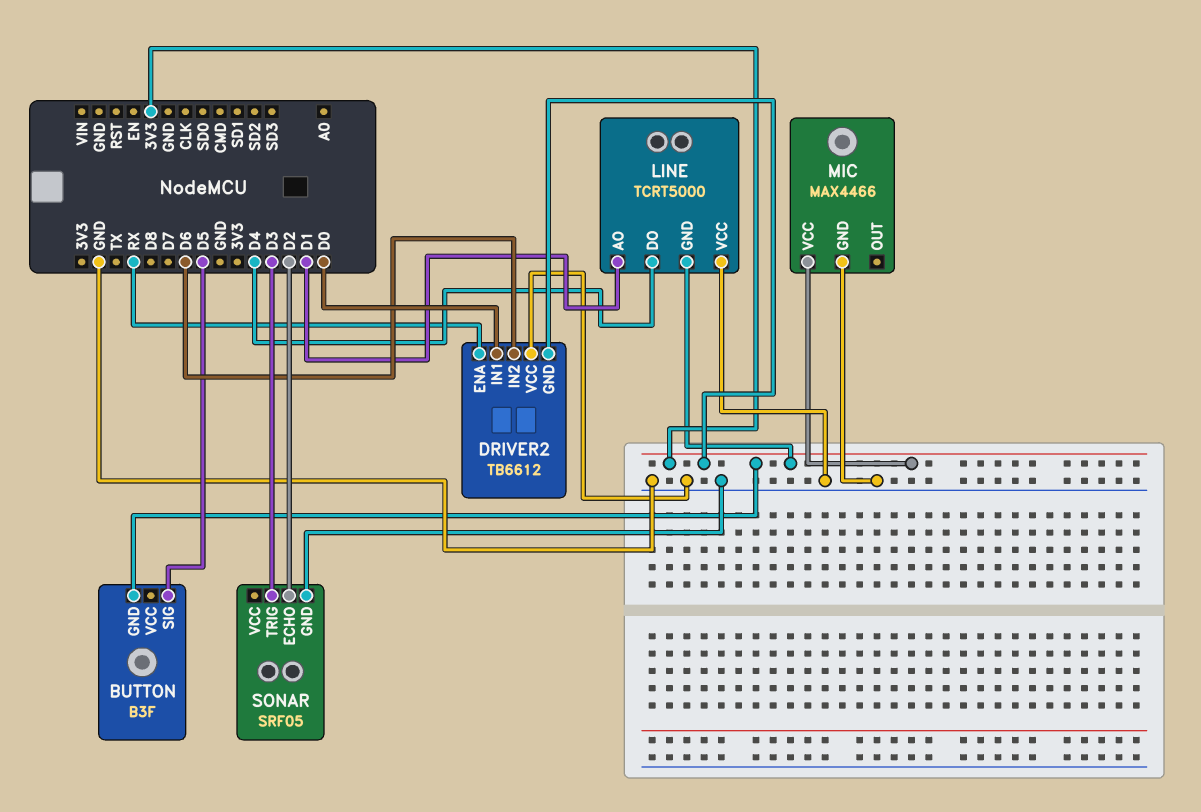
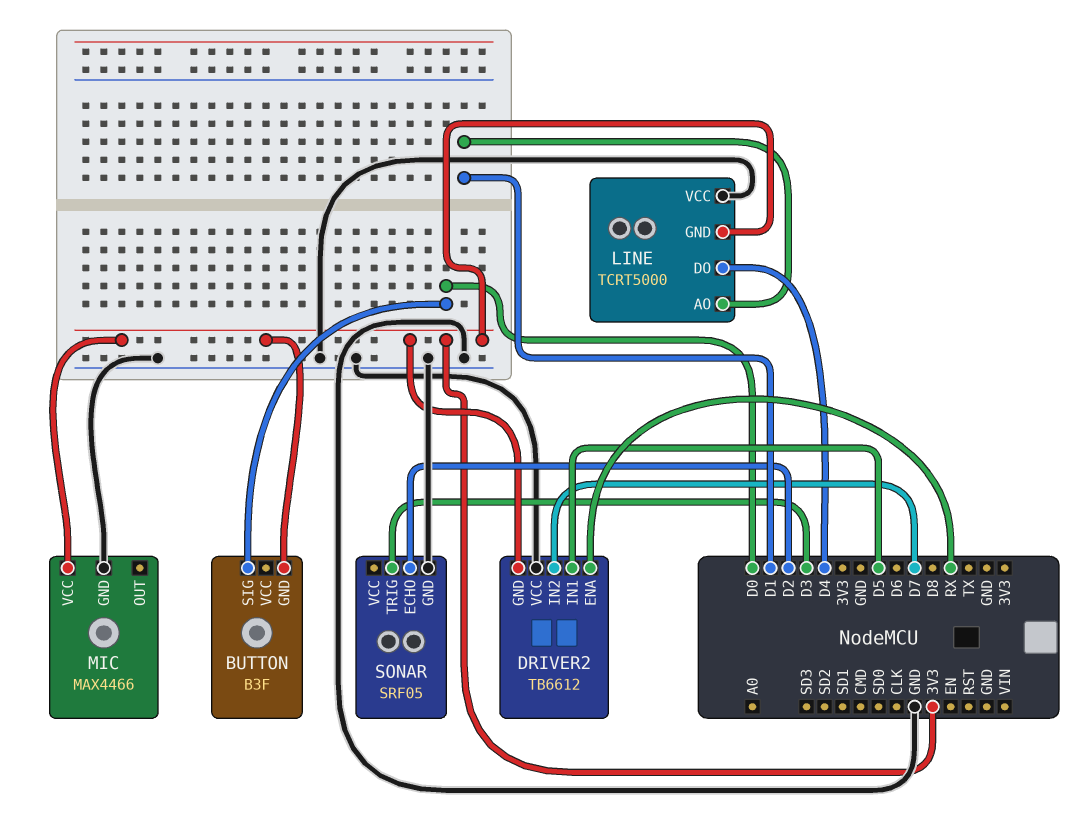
BUTTON pin SIG: D5 -> D0
DRIVER2 pin IN1: D0 -> D5
DRIVER2 pin IN2: D6 -> D7

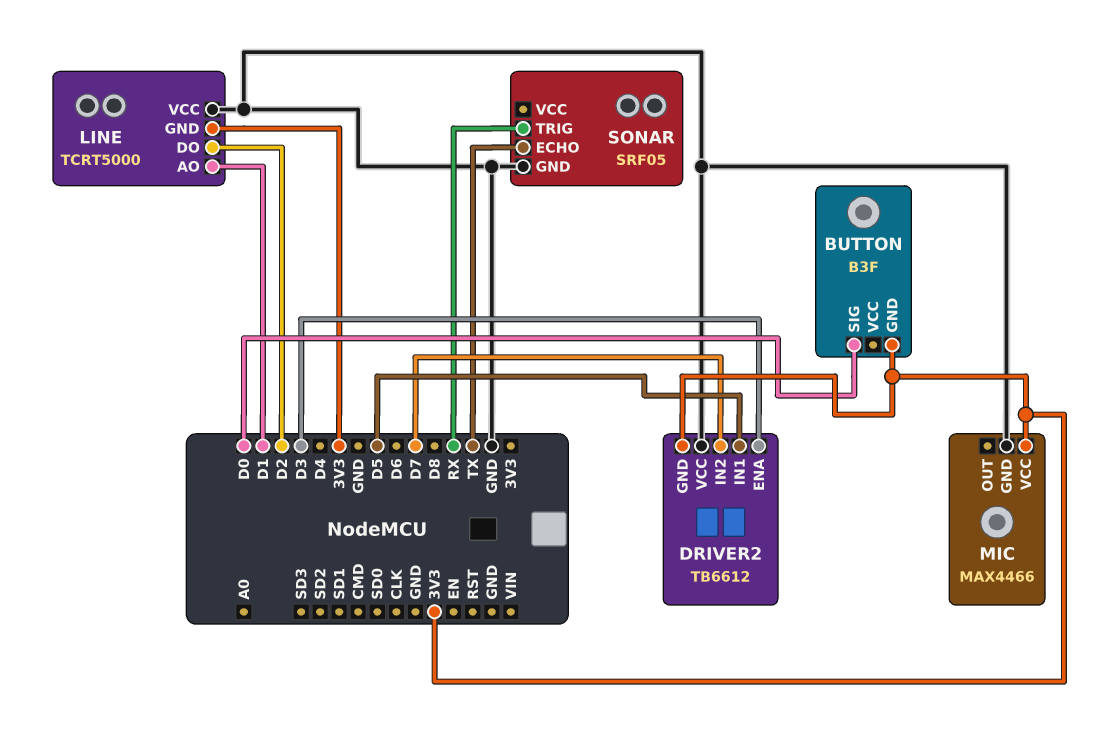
DRIVER2 pin ENA: RX -> D3
LINE pin DO: D4 -> D2
SONAR pin ECHO: D2 -> TX
SONAR pin TRIG: D3 -> RX

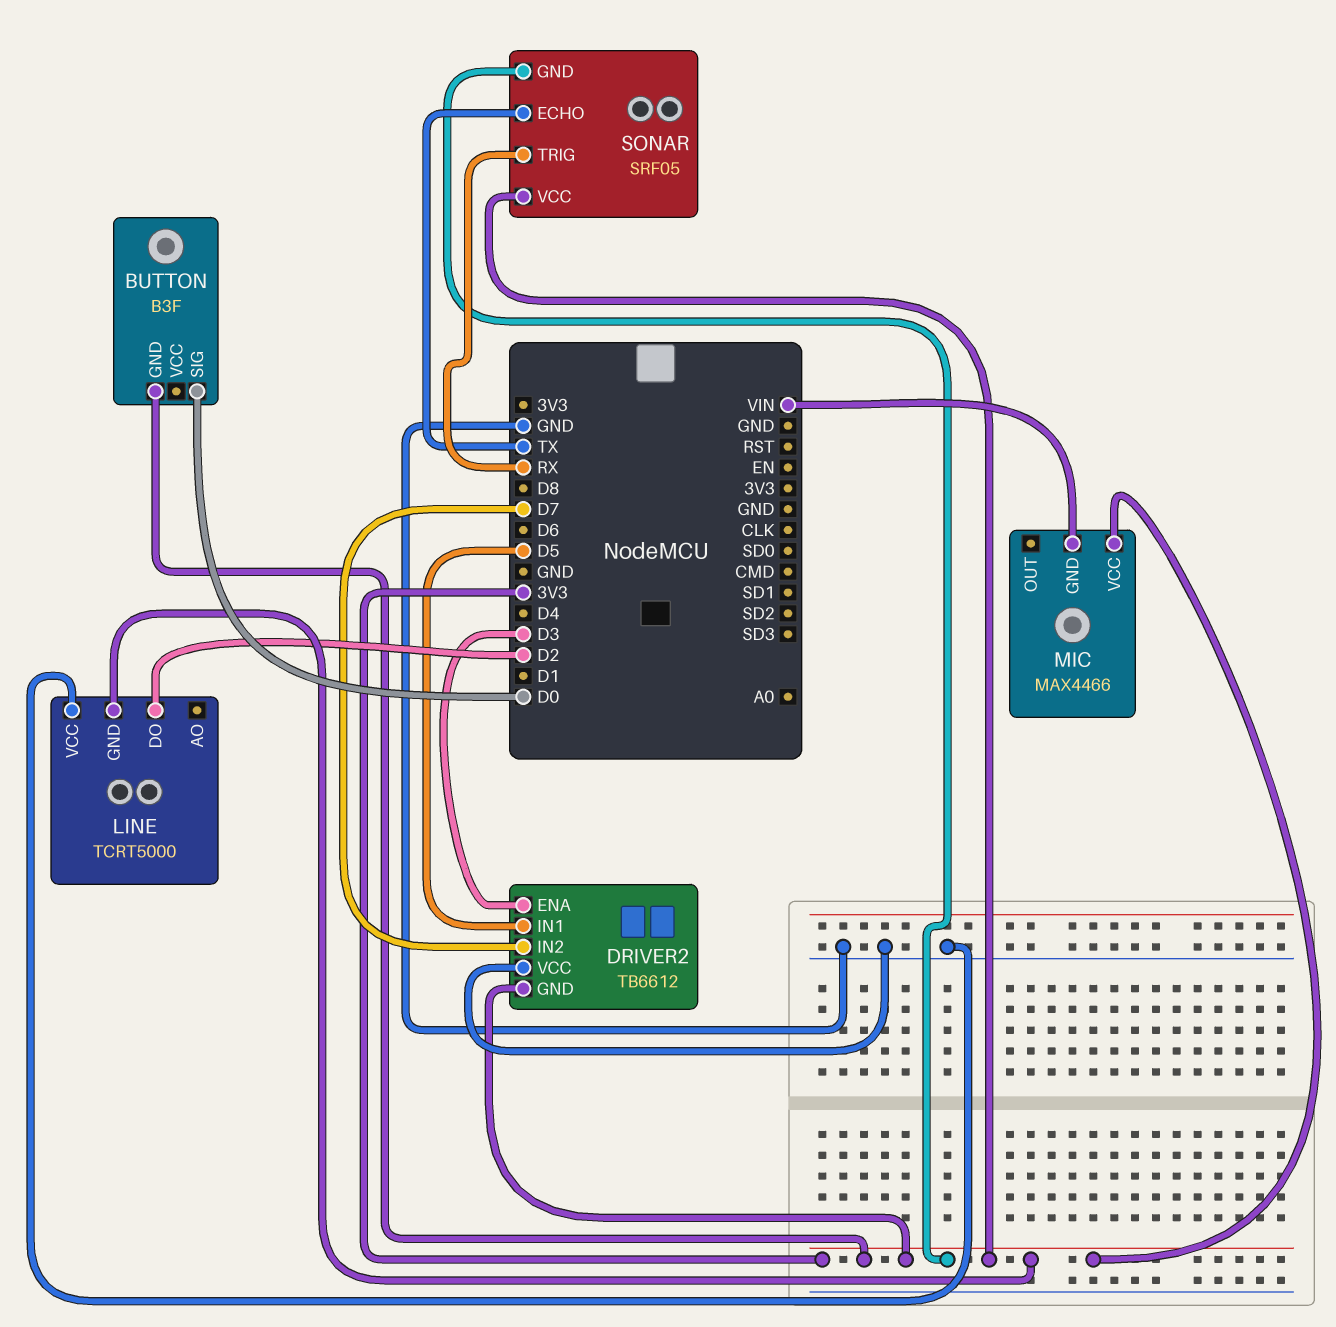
LINE pin AO: D1 -> none
MIC pin GND: GND -> VIN
SONAR pin GND: GND -> 3V3
SONAR pin VCC: none -> 3V3

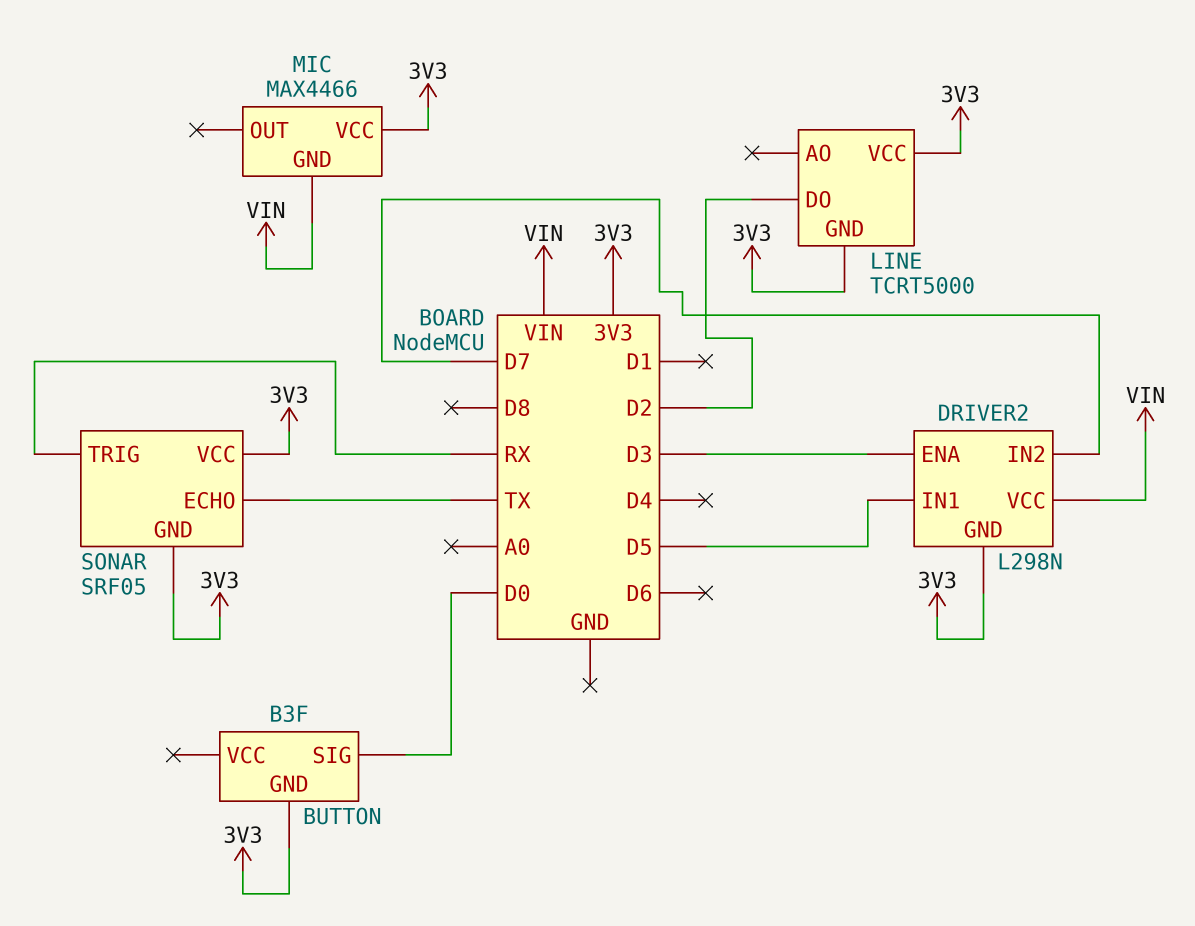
DRIVER2: TB6612 -> L298N
DRIVER2 pin VCC: GND -> VIN
LINE pin VCC: GND -> 3V3

